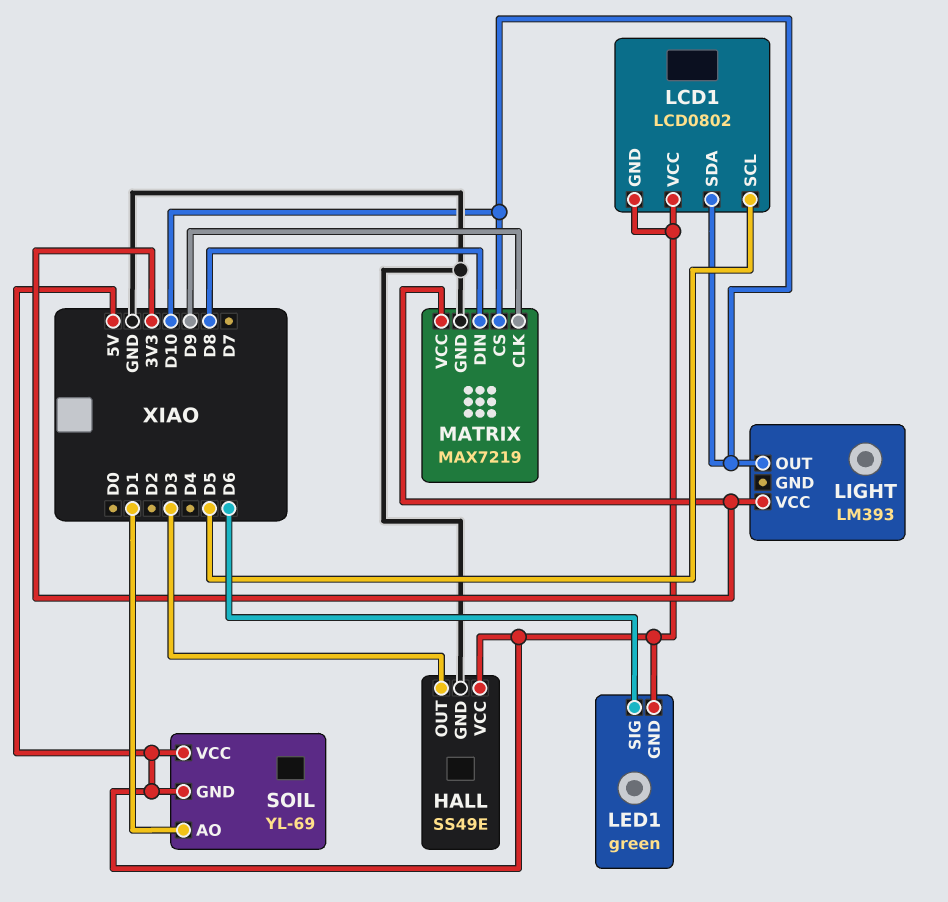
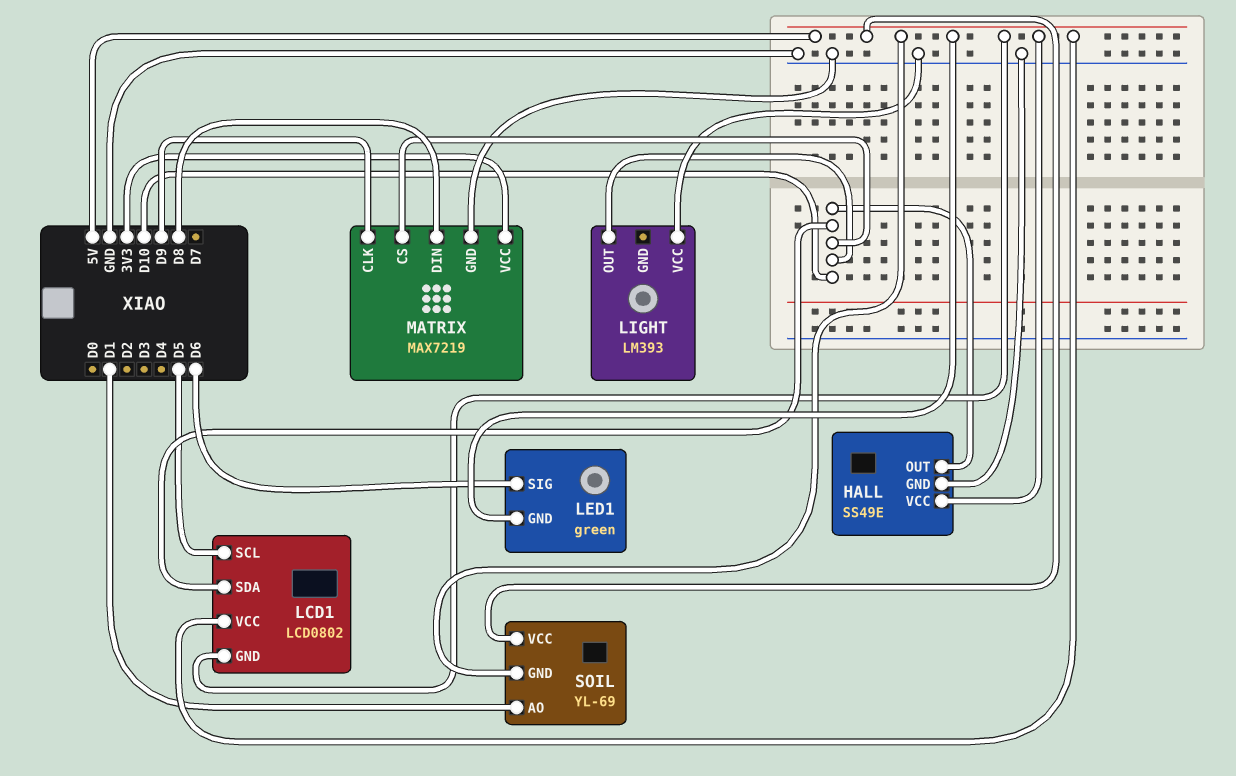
HALL pin OUT: D3 -> D10
LIGHT pin VCC: 3V3 -> GND

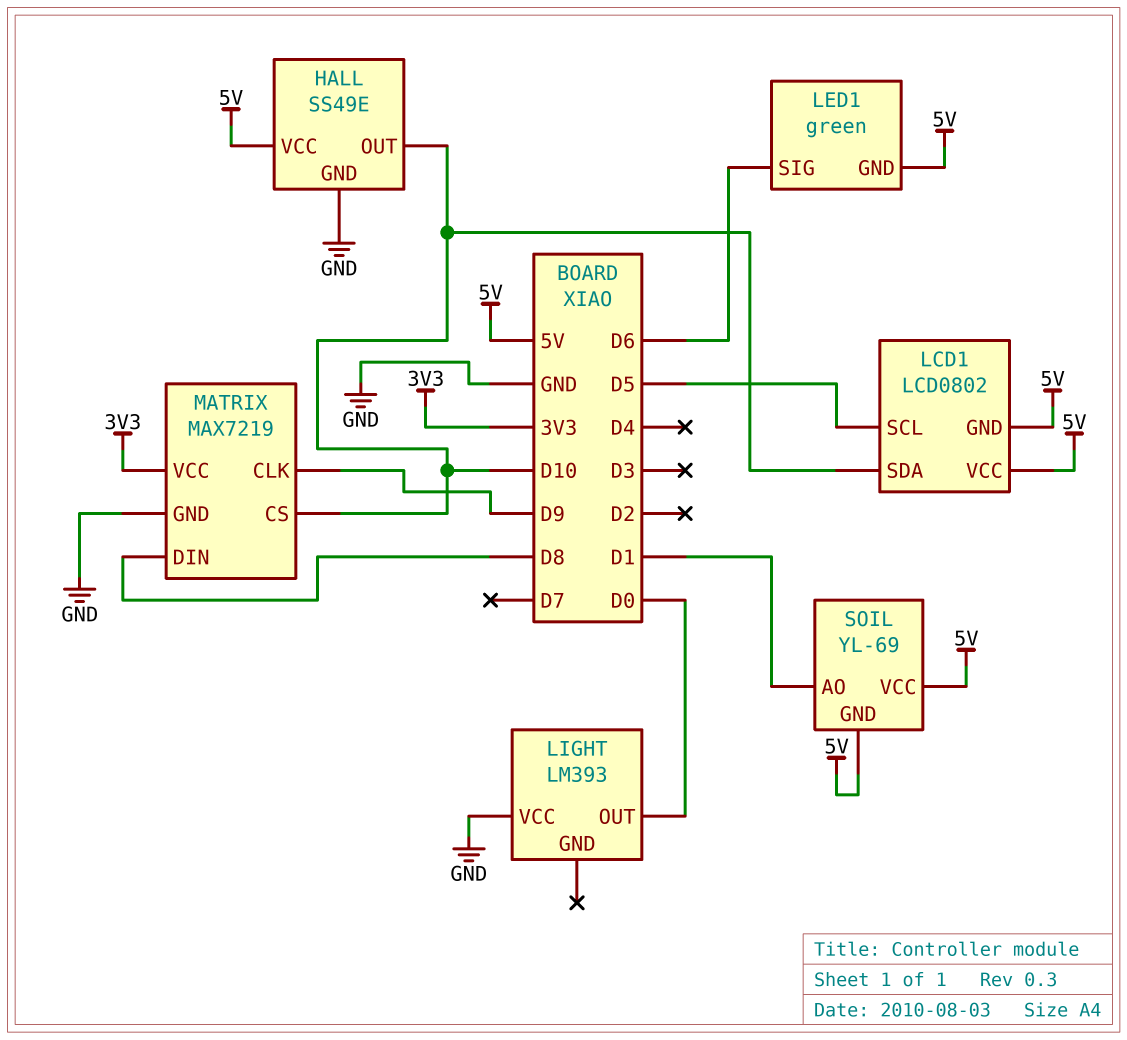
LIGHT pin OUT: D10 -> D0

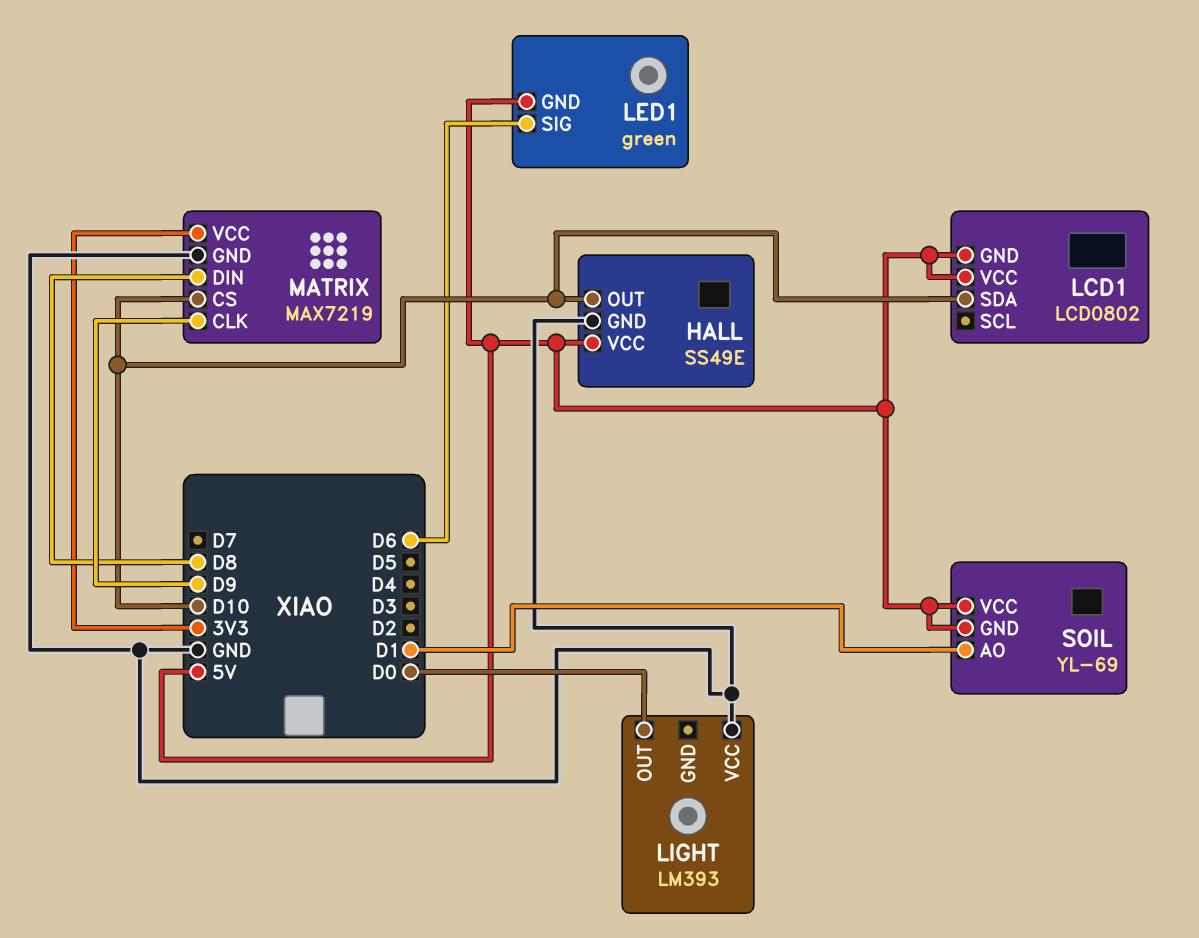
LCD1 pin SCL: D5 -> none

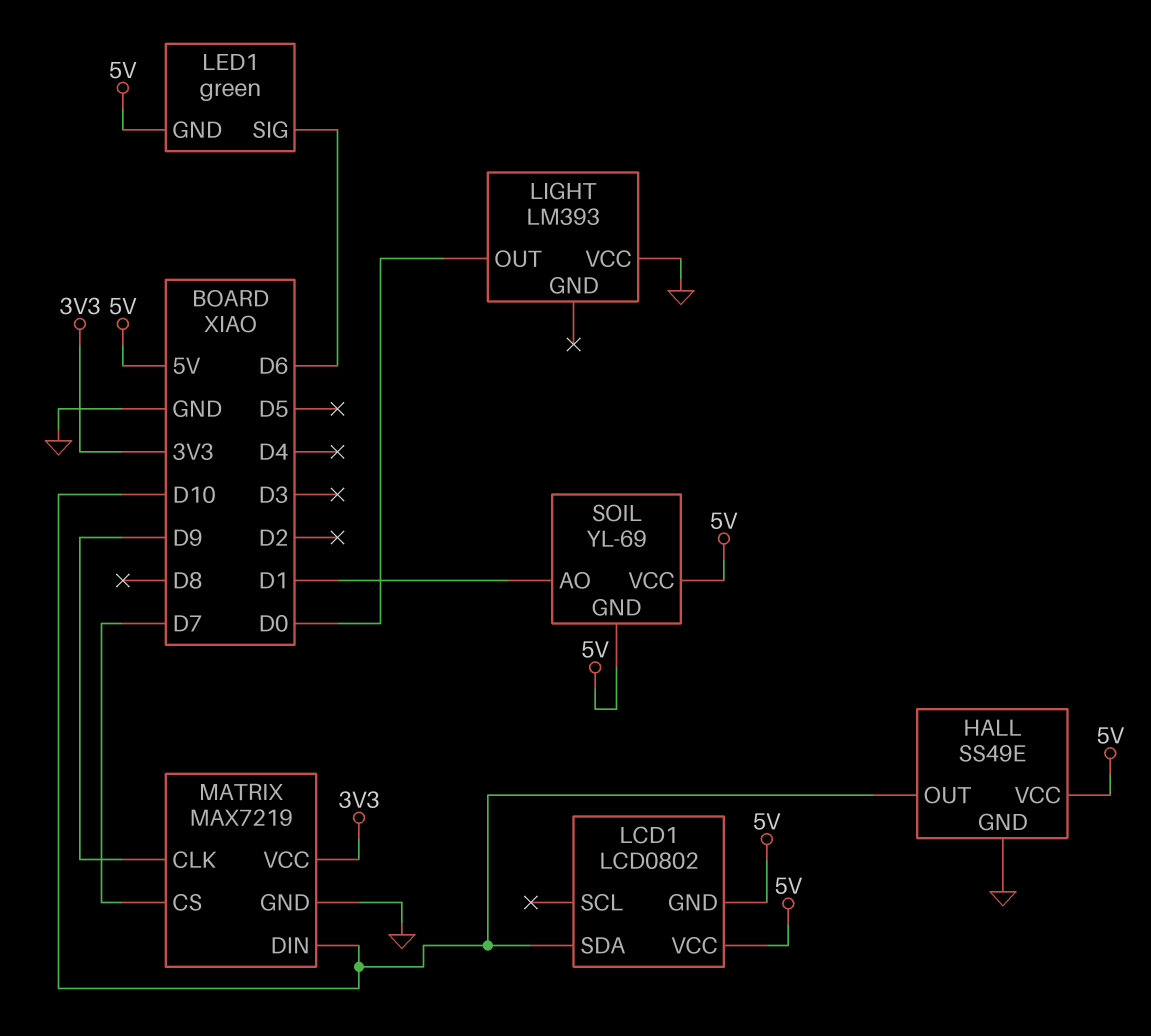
MATRIX pin CS: D10 -> D7
MATRIX pin DIN: D8 -> D10

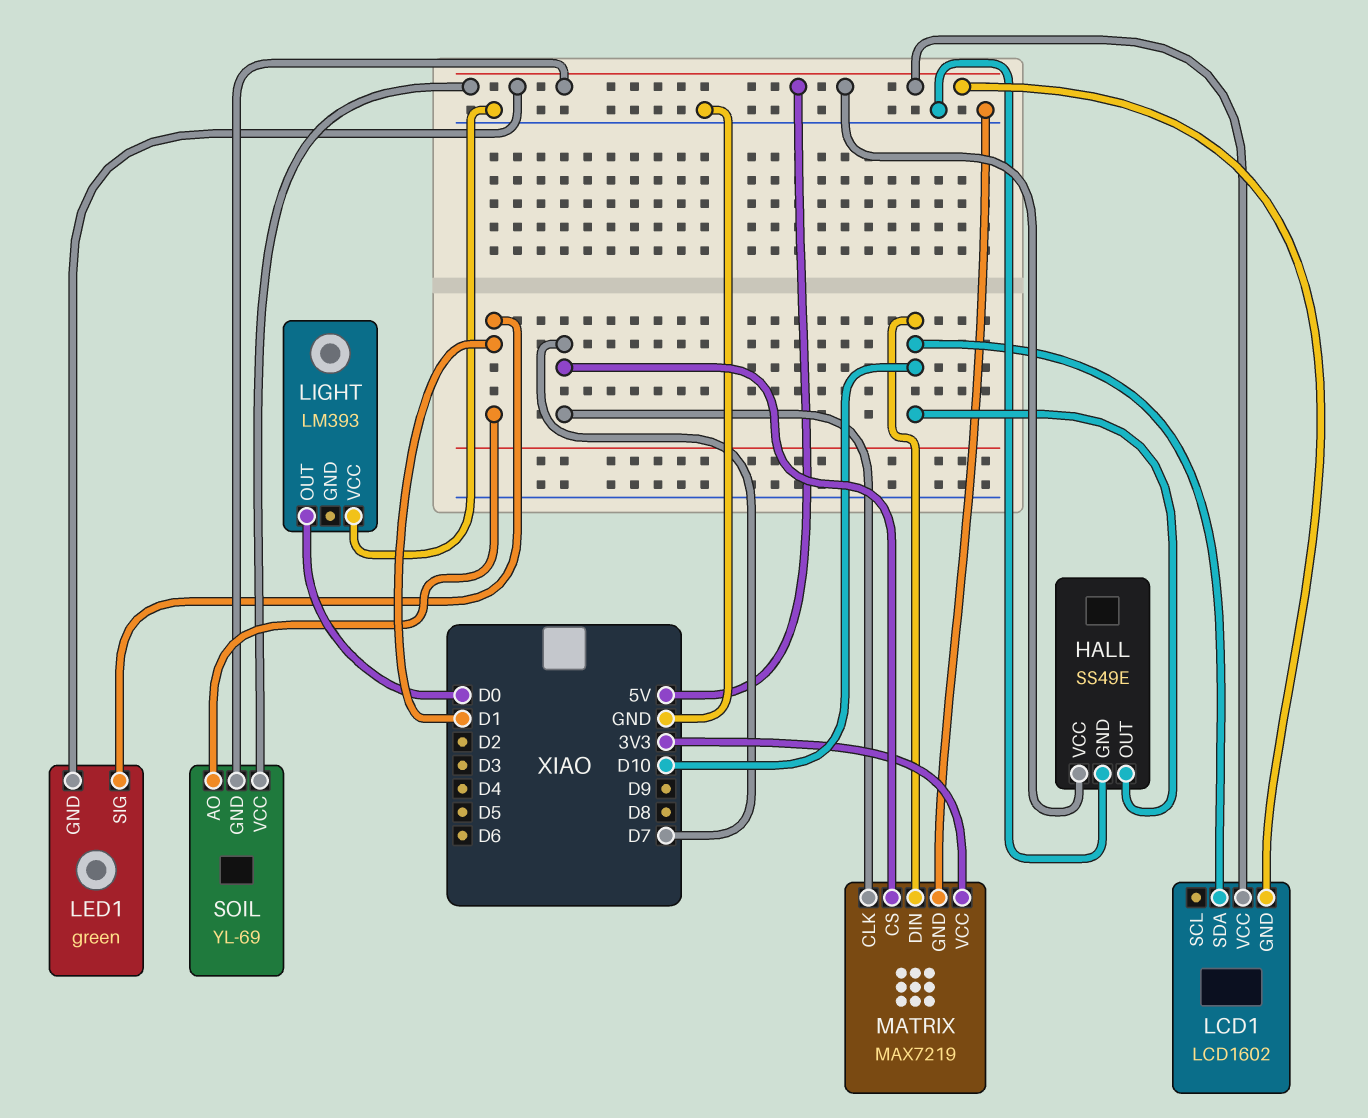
LCD1: LCD0802 -> LCD1602
LED1 pin SIG: D6 -> D1
MATRIX pin CLK: D9 -> D7

